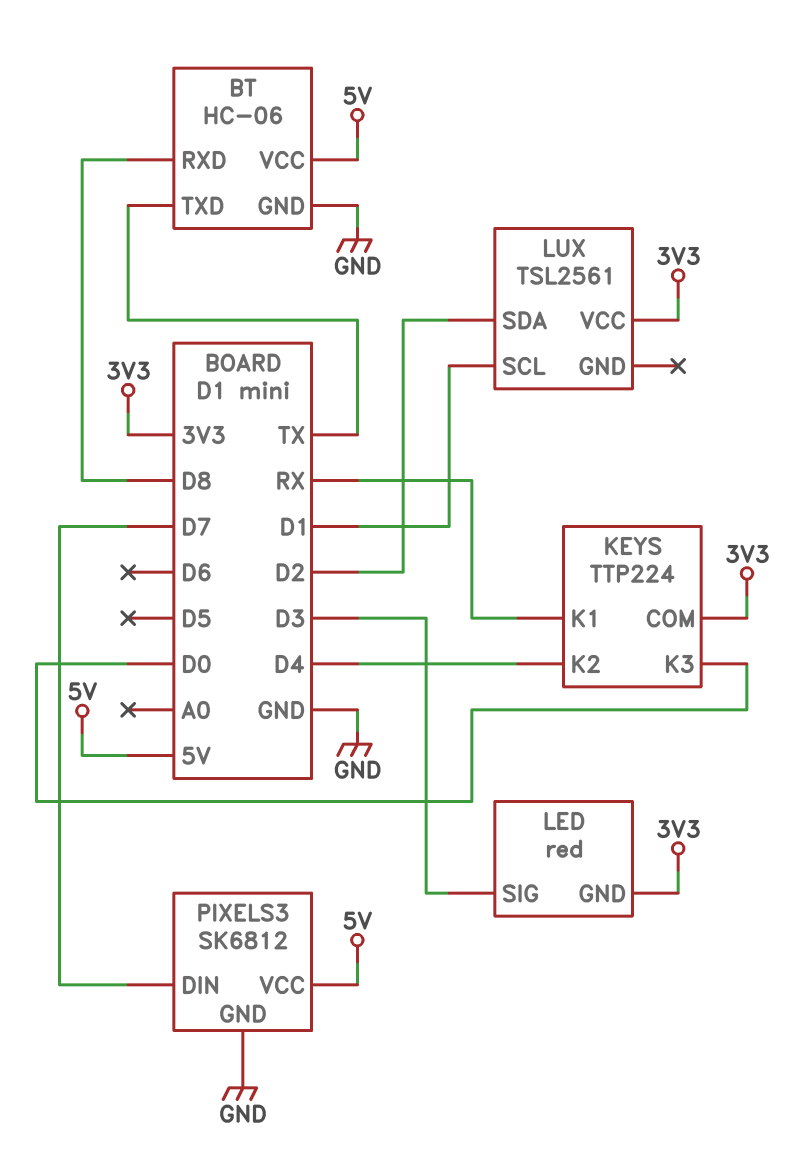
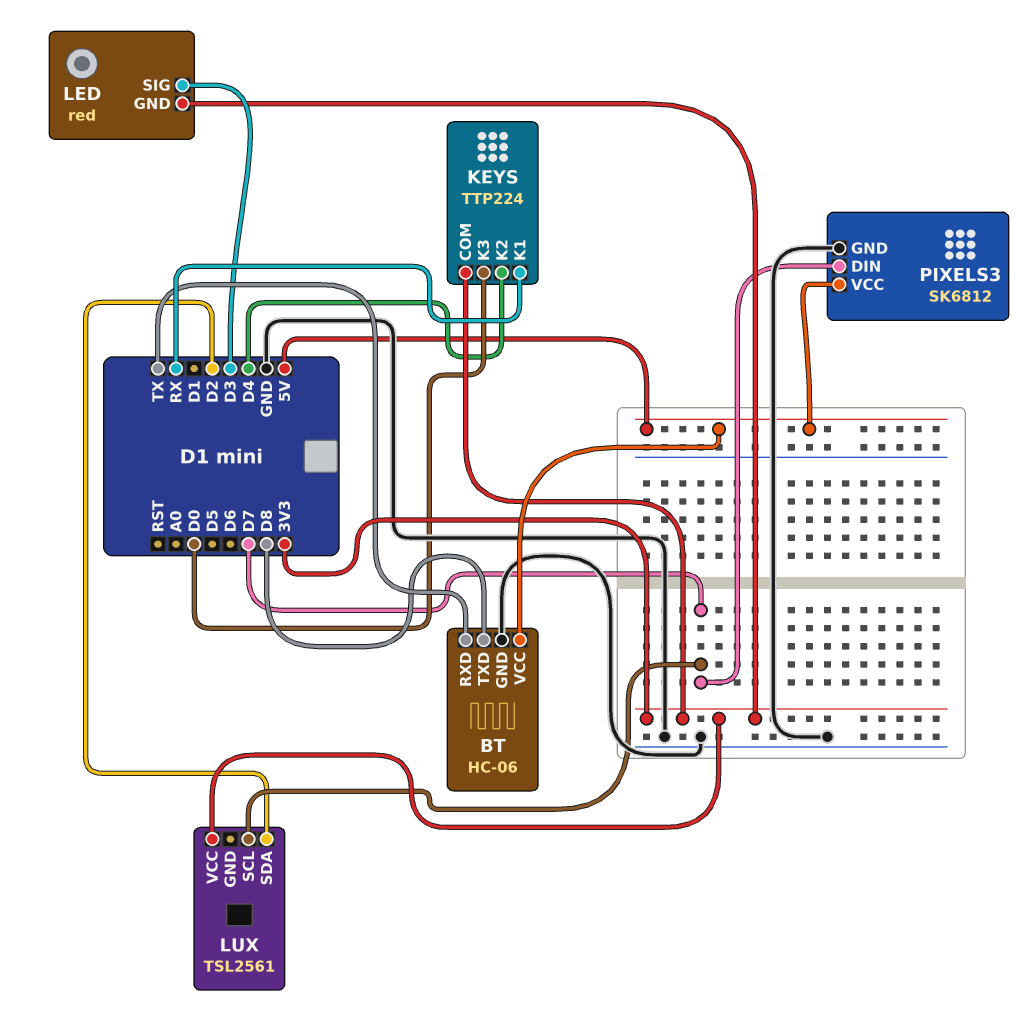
BT pin RXD: D8 -> TX
BT pin TXD: TX -> D8
LUX pin SCL: D1 -> D7

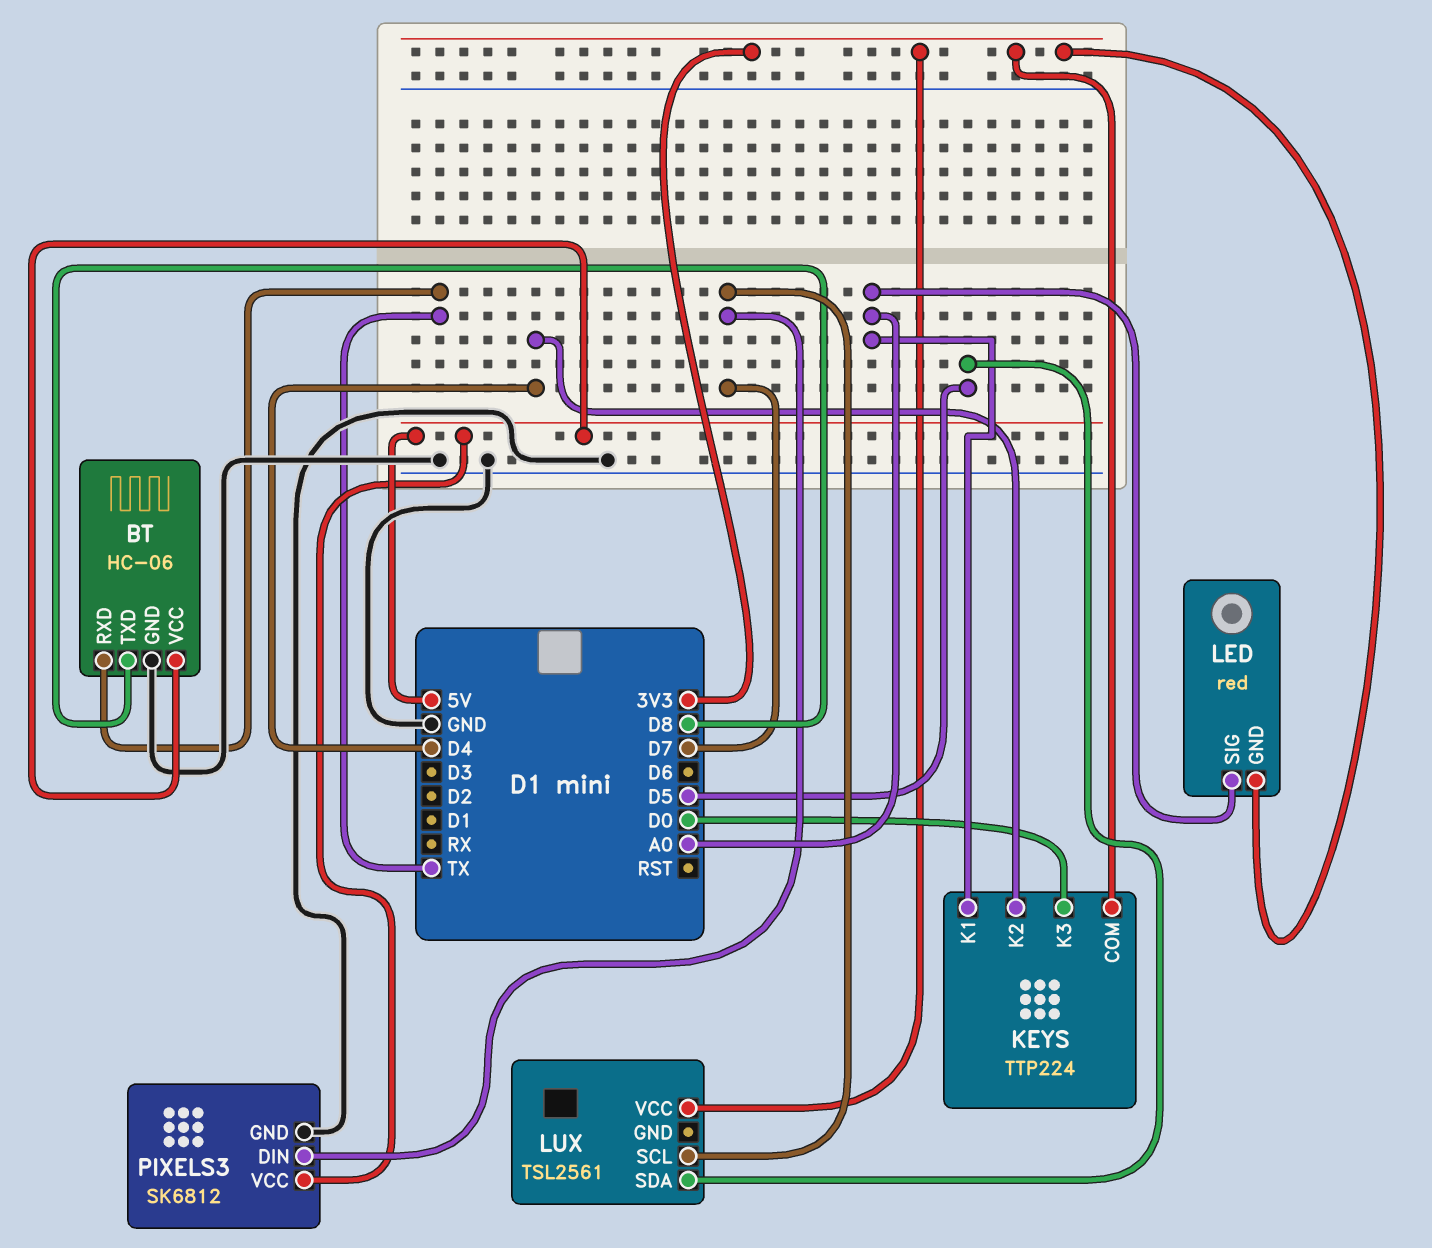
KEYS pin K1: RX -> A0
LED pin SIG: D3 -> A0
LUX pin SDA: D2 -> D5

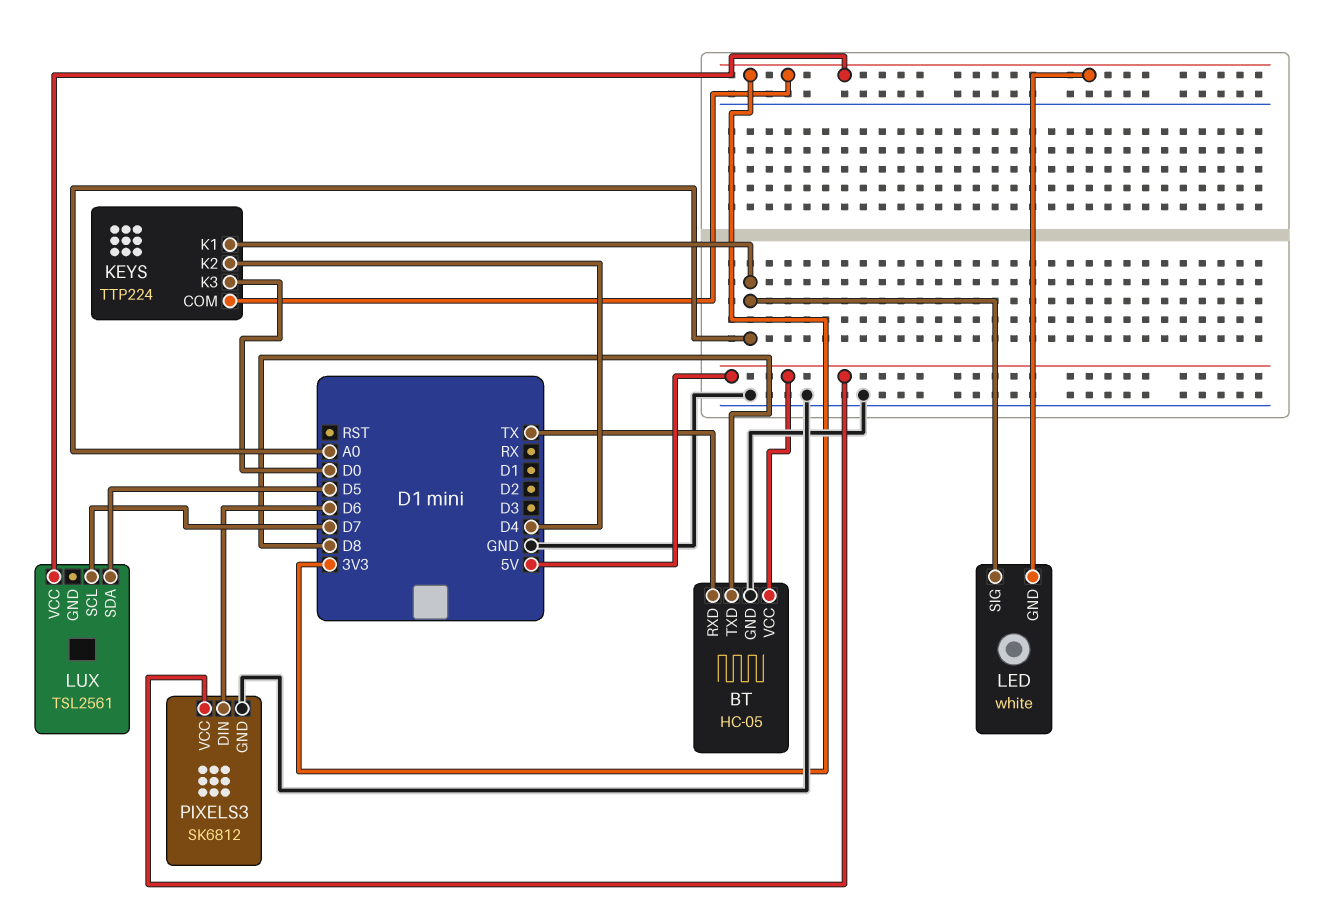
BT: HC-06 -> HC-05
LED: red -> white
PIXELS3 pin DIN: D7 -> D6

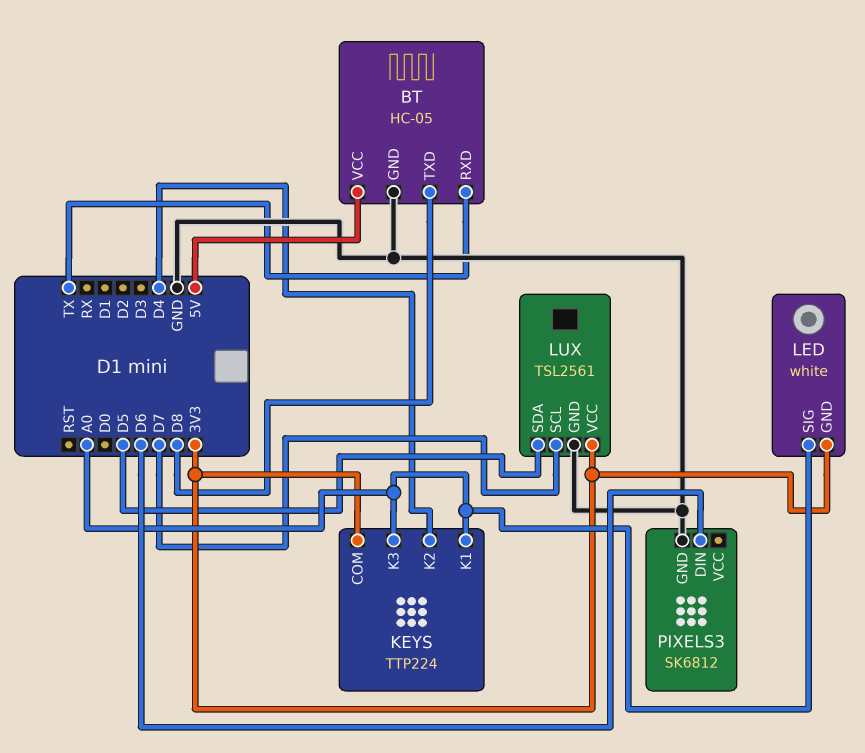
KEYS pin K3: D0 -> A0
LUX pin GND: none -> GND
PIXELS3 pin VCC: 5V -> none

